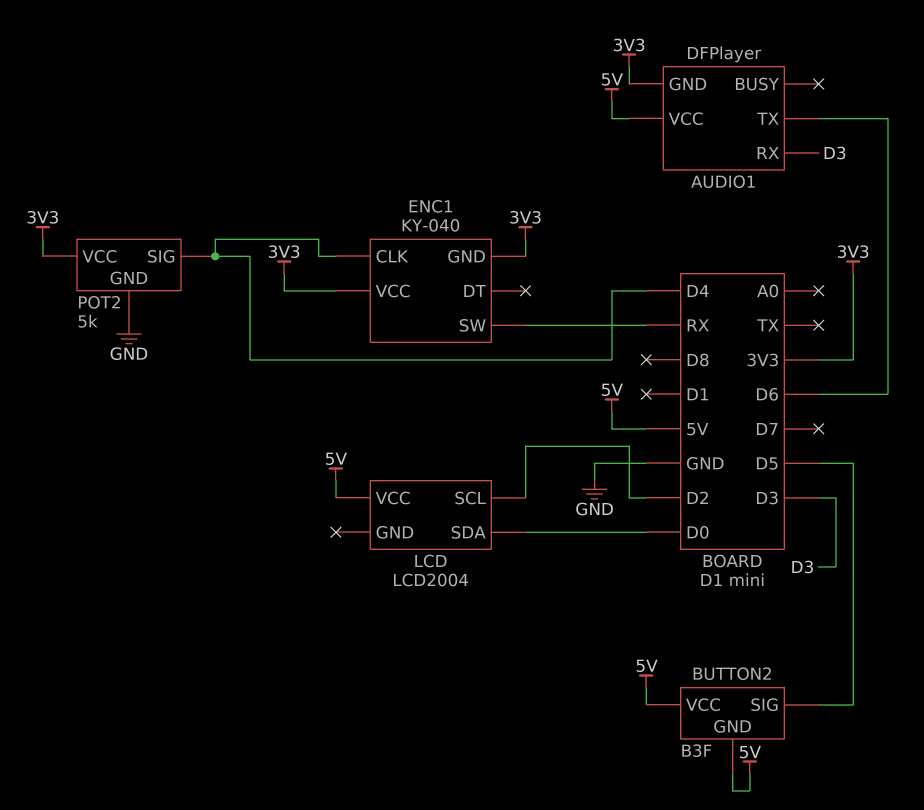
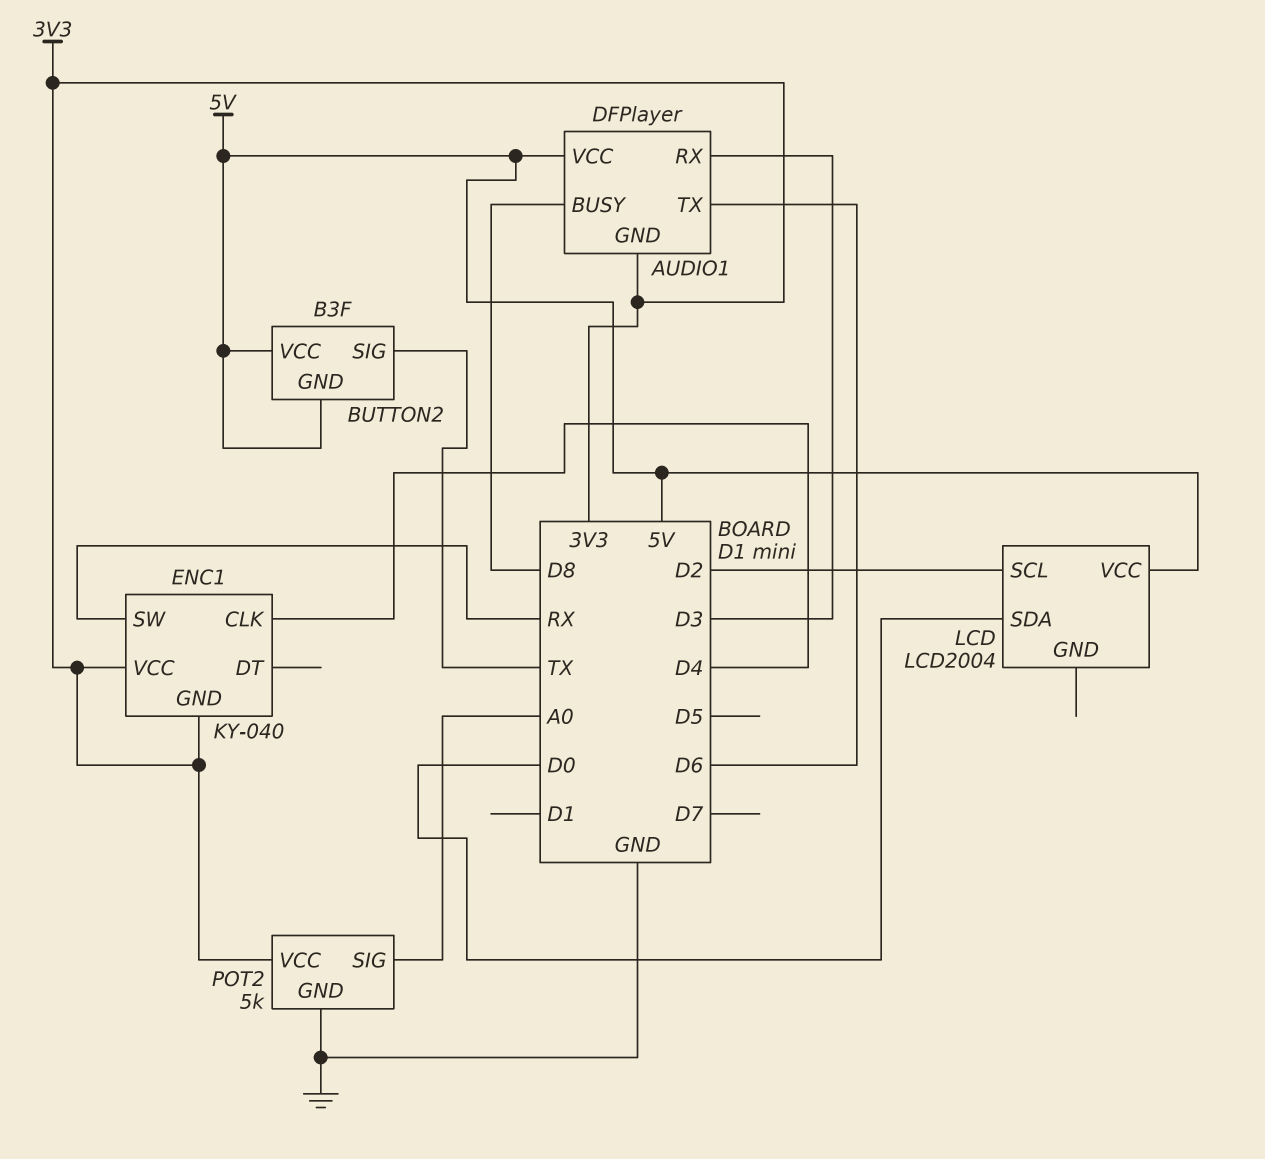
AUDIO1 pin BUSY: none -> D8
BUTTON2 pin SIG: D5 -> TX
POT2 pin SIG: D4 -> A0

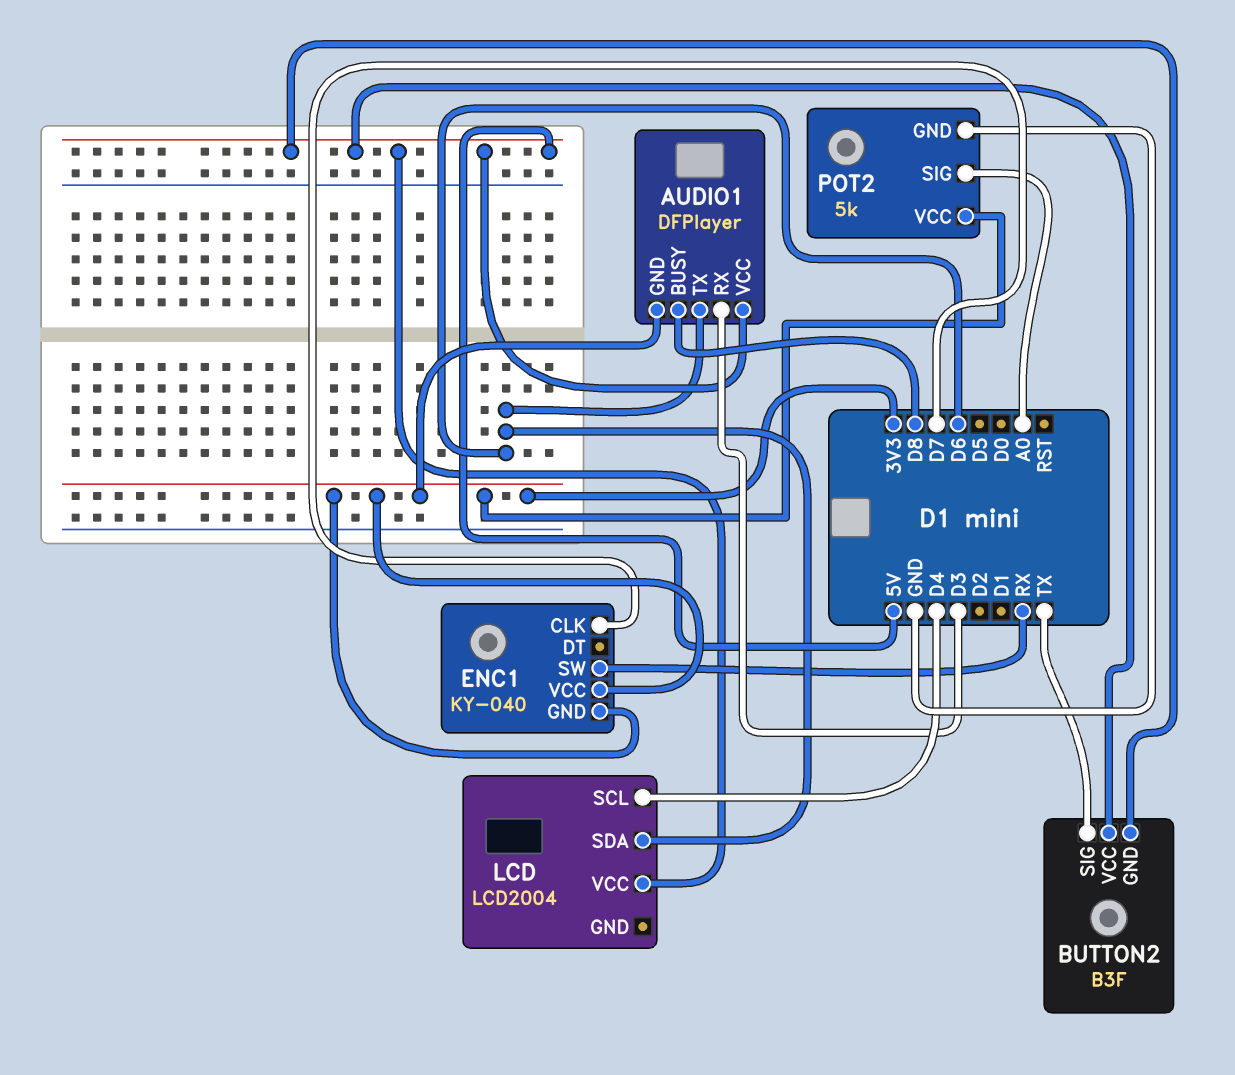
ENC1 pin CLK: D4 -> D7
LCD pin SCL: D2 -> D4
LCD pin SDA: D0 -> D6

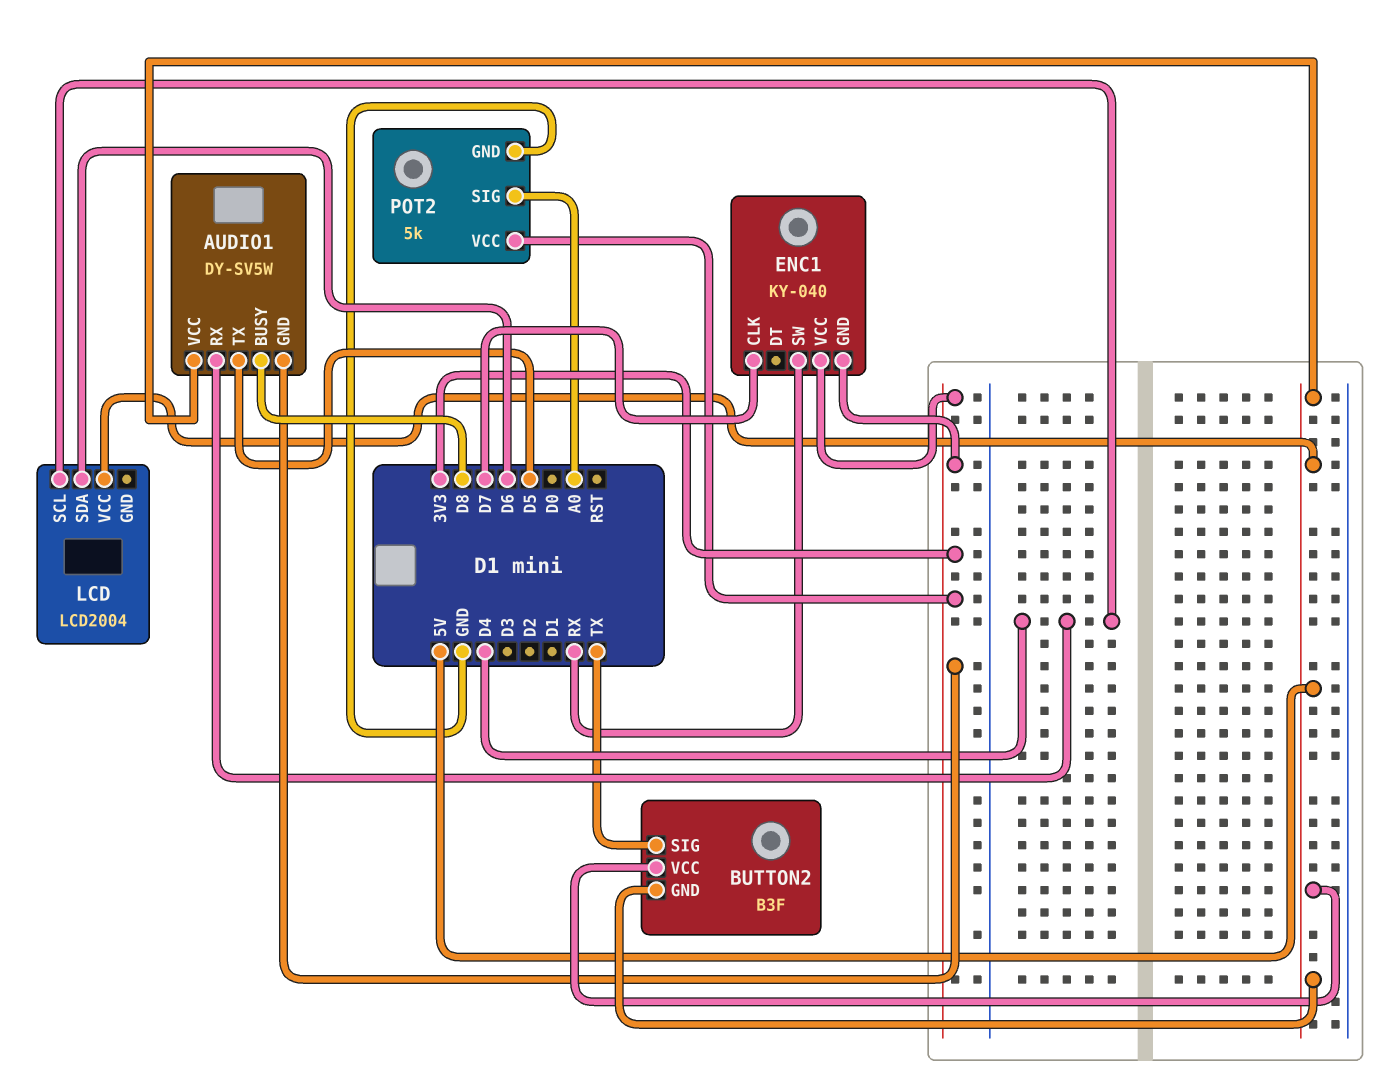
AUDIO1: DFPlayer -> DY-SV5W
AUDIO1 pin RX: D3 -> D4
AUDIO1 pin TX: D6 -> D5

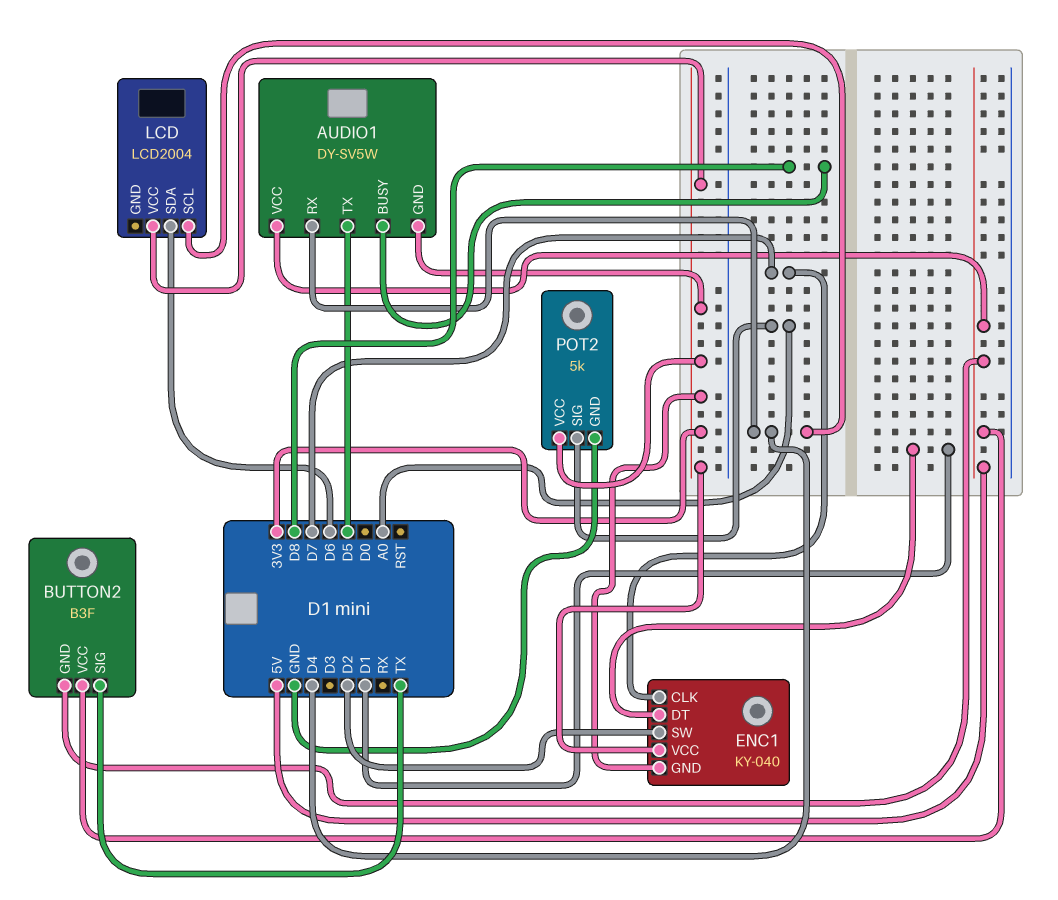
ENC1 pin DT: none -> D1
ENC1 pin SW: RX -> D2
LCD pin VCC: 5V -> 3V3

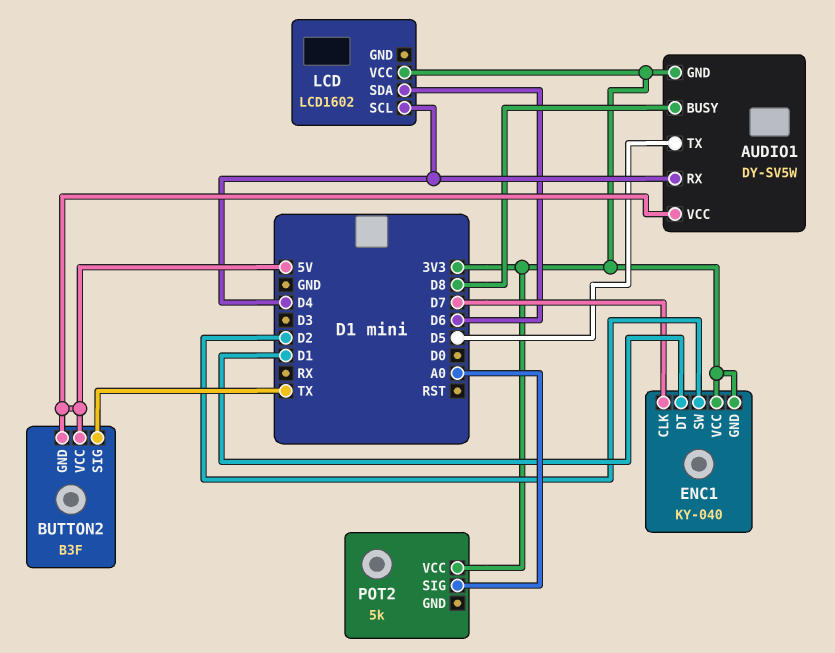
LCD: LCD2004 -> LCD1602
POT2 pin GND: GND -> none

